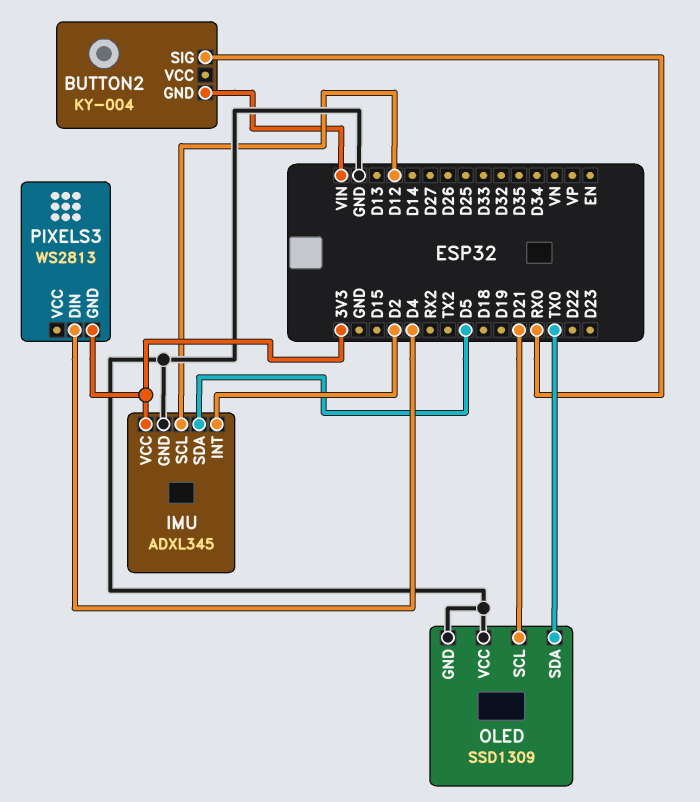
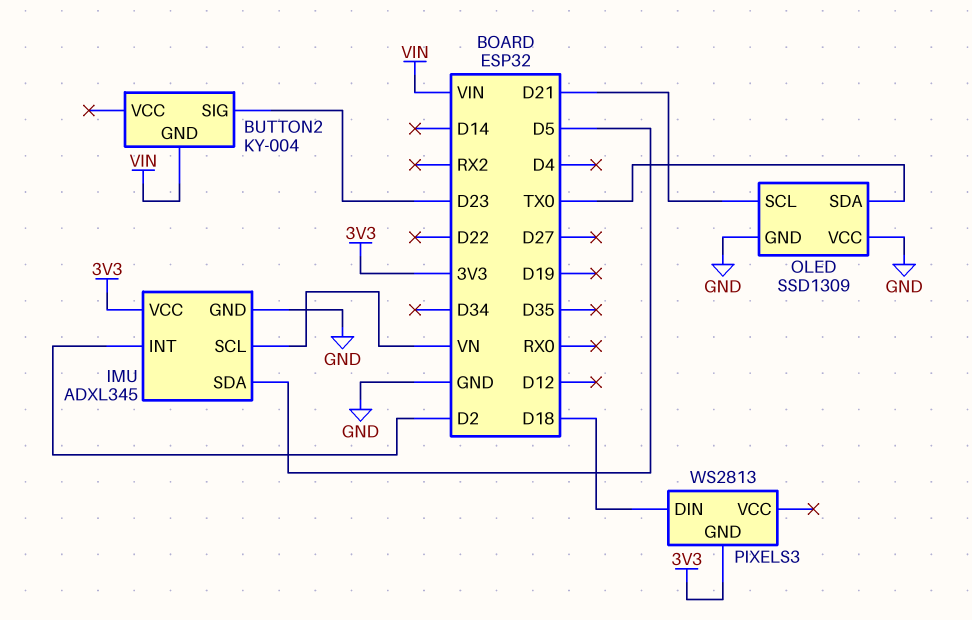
BUTTON2 pin SIG: RX0 -> D23
IMU pin SCL: D12 -> VN
PIXELS3 pin DIN: D4 -> D18

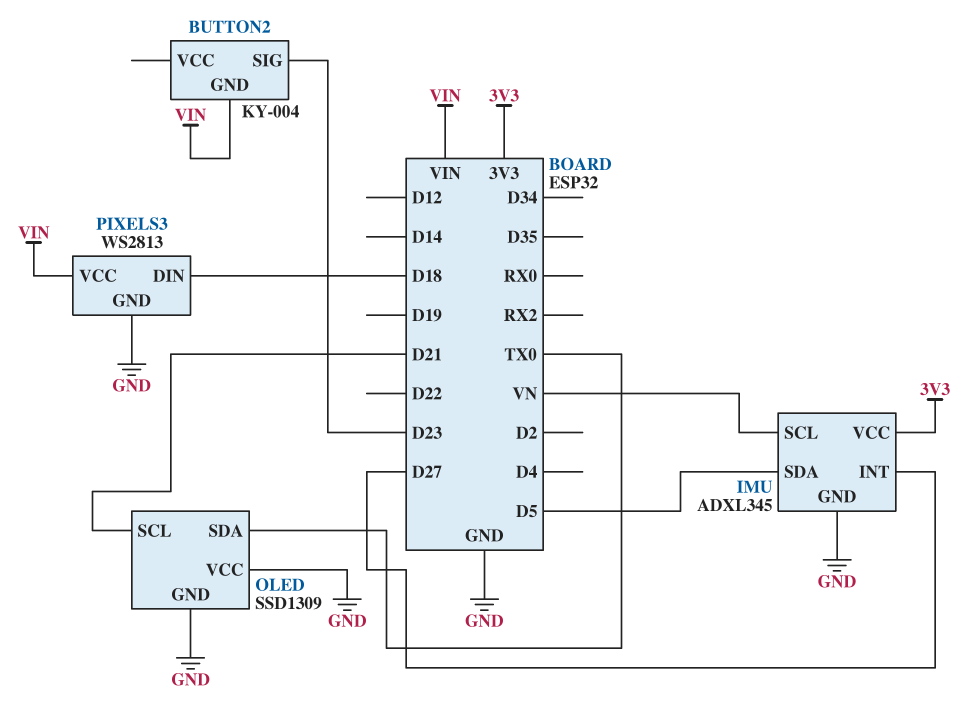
IMU pin INT: D2 -> D27
PIXELS3 pin GND: 3V3 -> GND
PIXELS3 pin VCC: none -> VIN

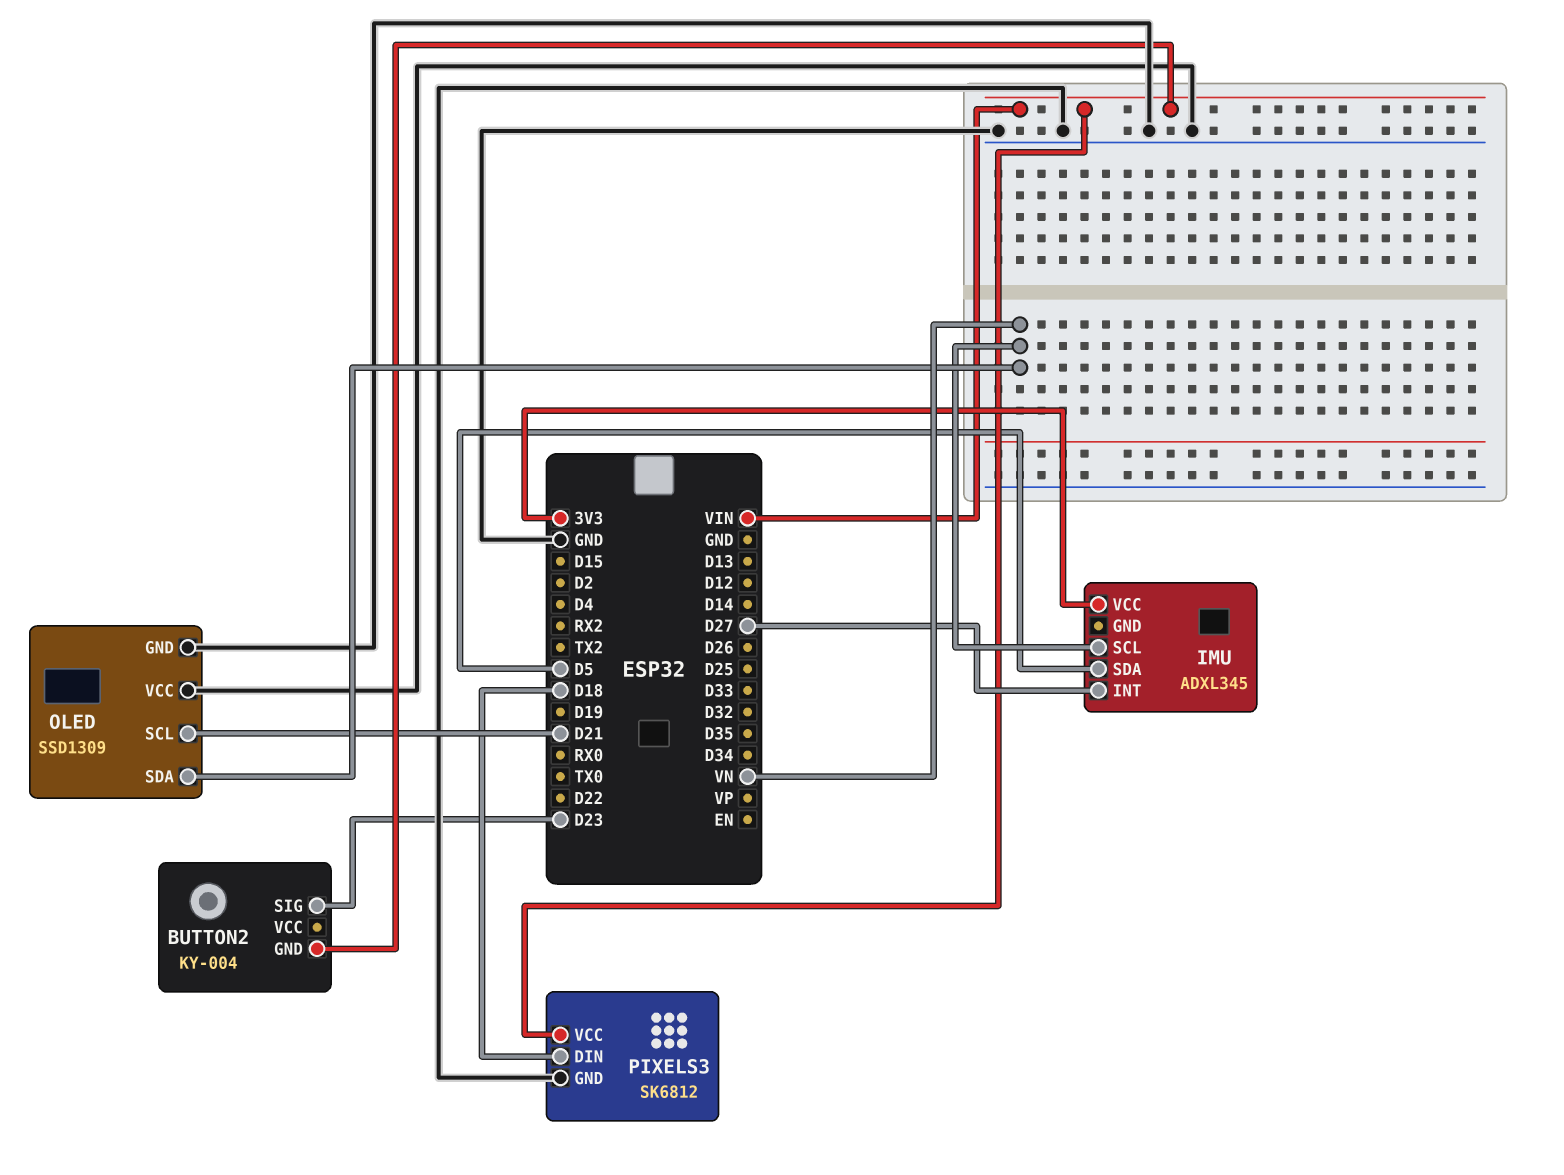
IMU pin GND: GND -> none
OLED pin SDA: TX0 -> VN
PIXELS3: WS2813 -> SK6812

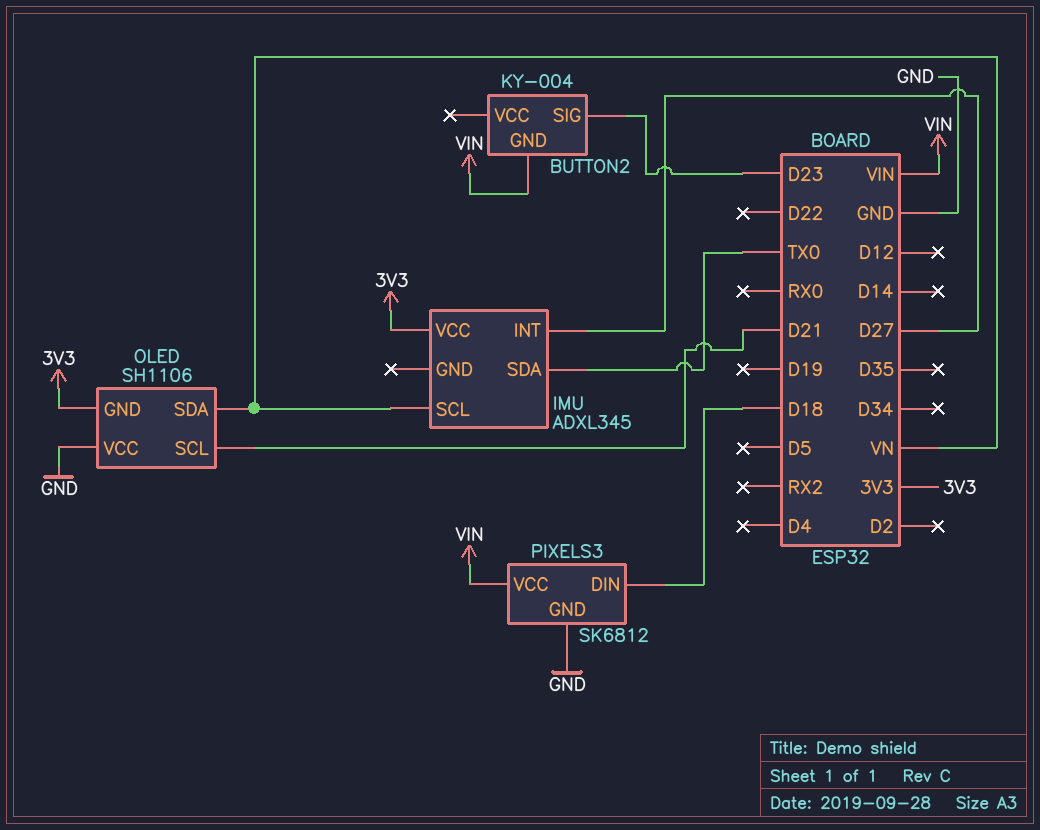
IMU pin SDA: D5 -> TX0
OLED: SSD1309 -> SH1106
OLED pin GND: GND -> 3V3

